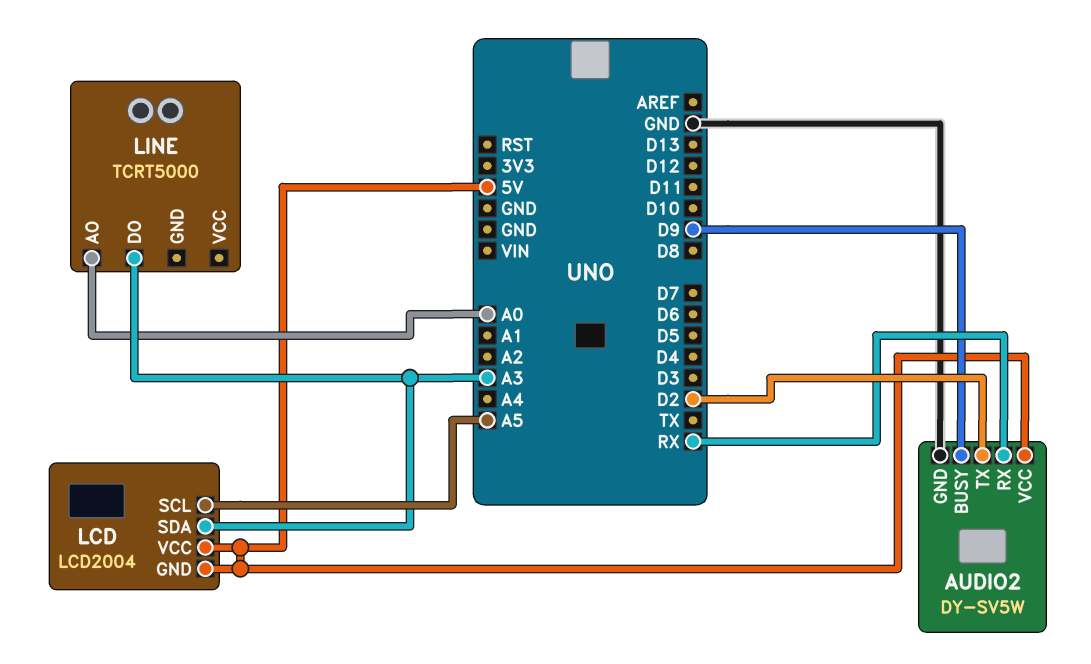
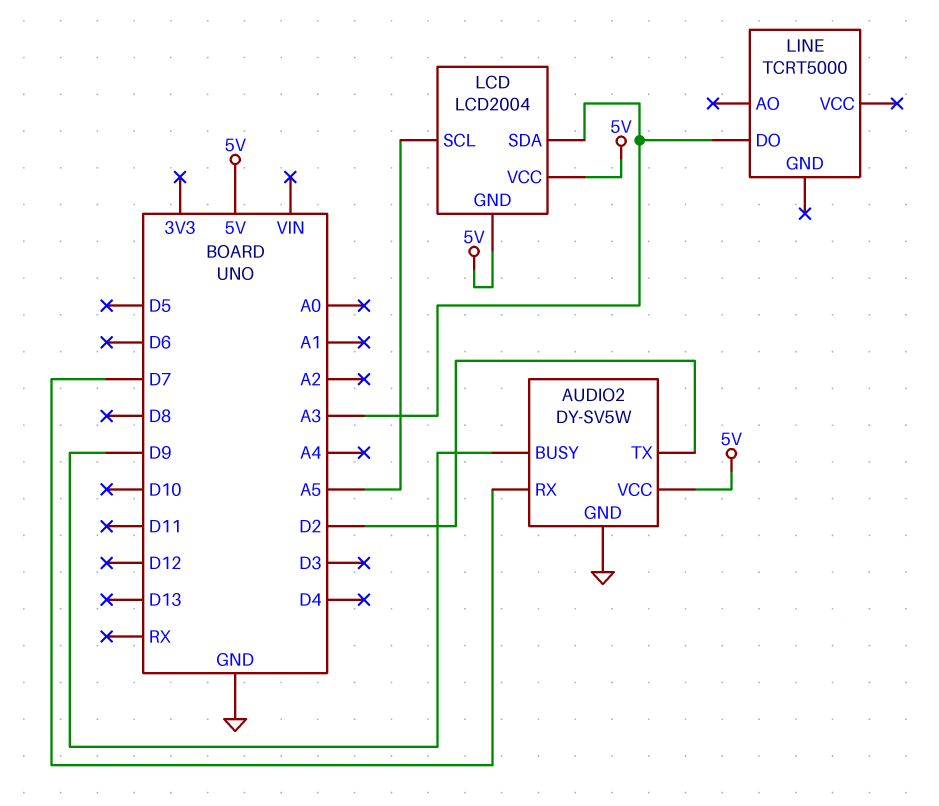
AUDIO2 pin RX: RX -> D7
LINE pin AO: A0 -> none

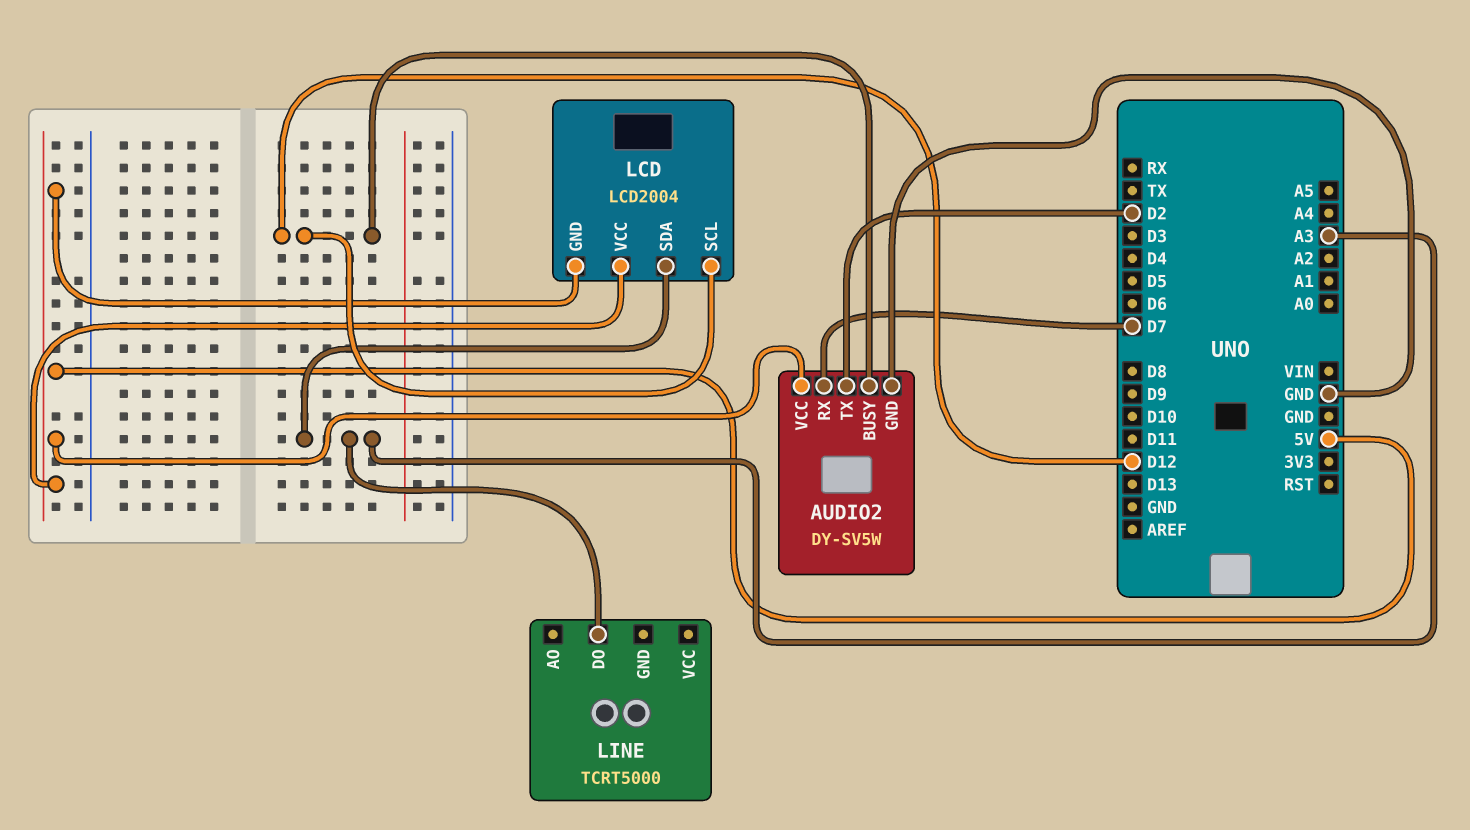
AUDIO2 pin BUSY: D9 -> D12
LCD pin SCL: A5 -> D12

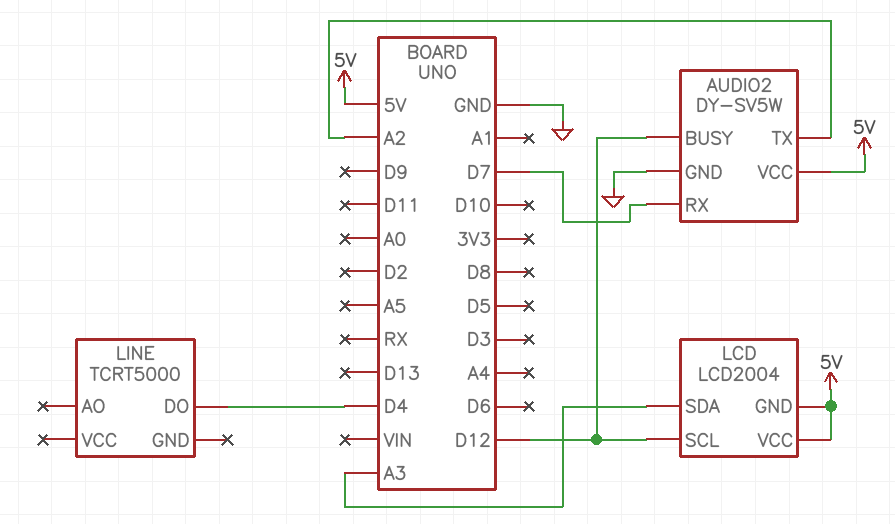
AUDIO2 pin TX: D2 -> A2
LINE pin DO: A3 -> D4

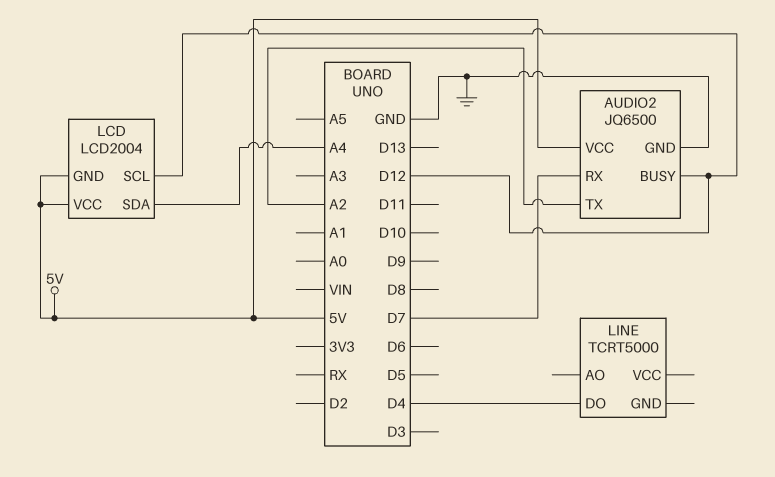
AUDIO2: DY-SV5W -> JQ6500
LCD pin SDA: A3 -> A4

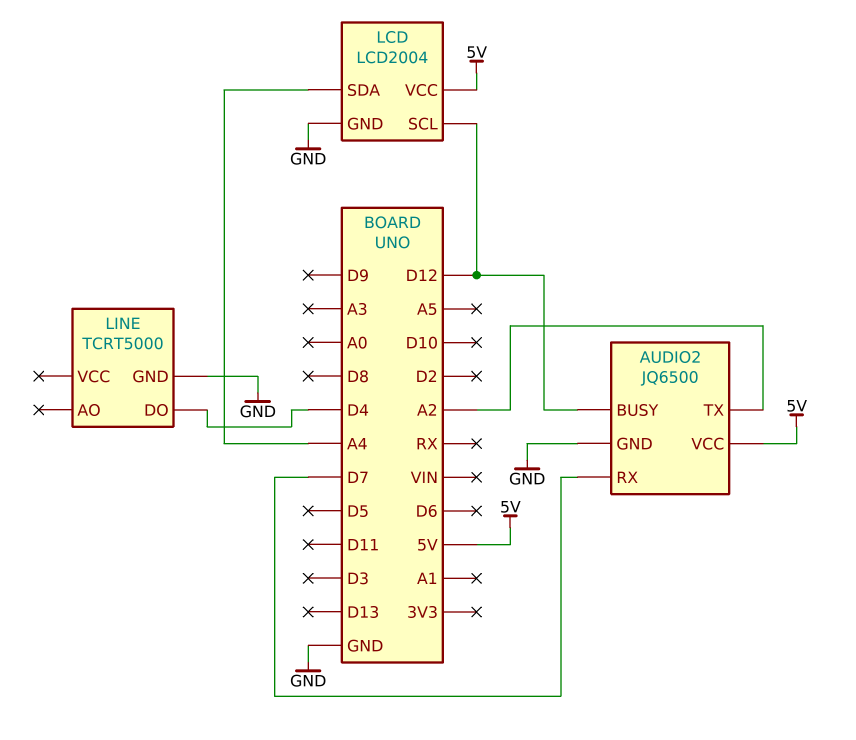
LCD pin GND: 5V -> GND
LINE pin GND: none -> GND

